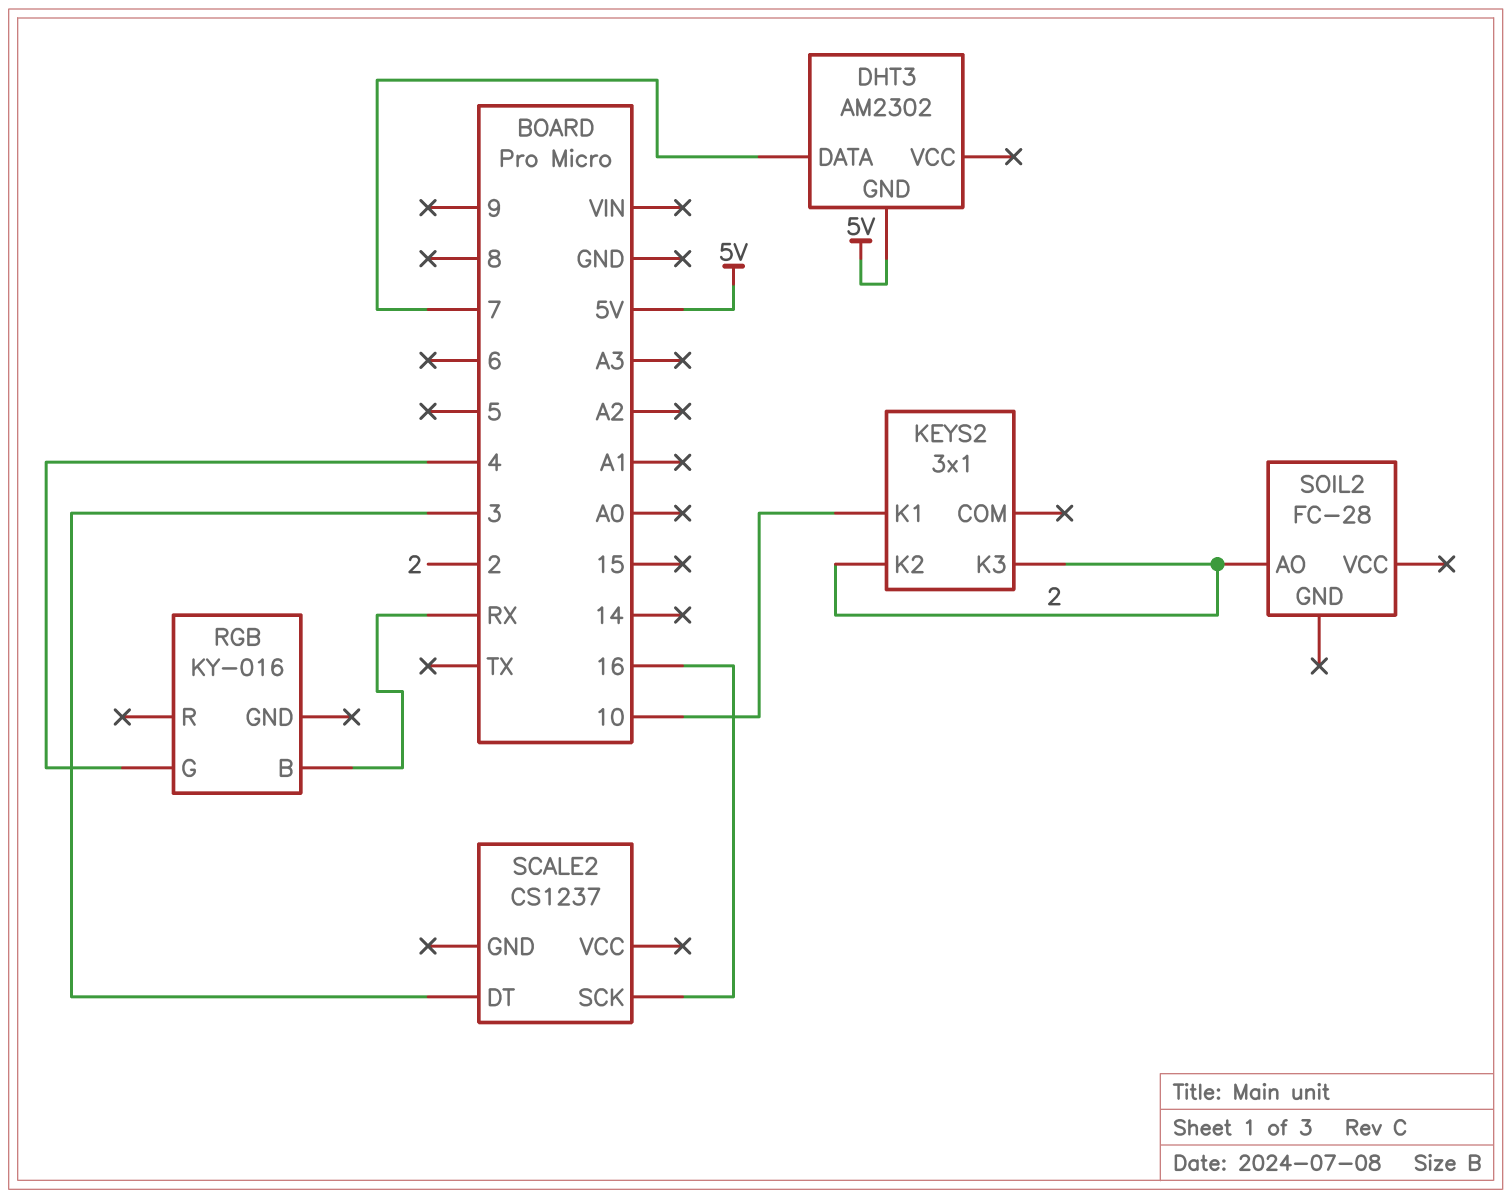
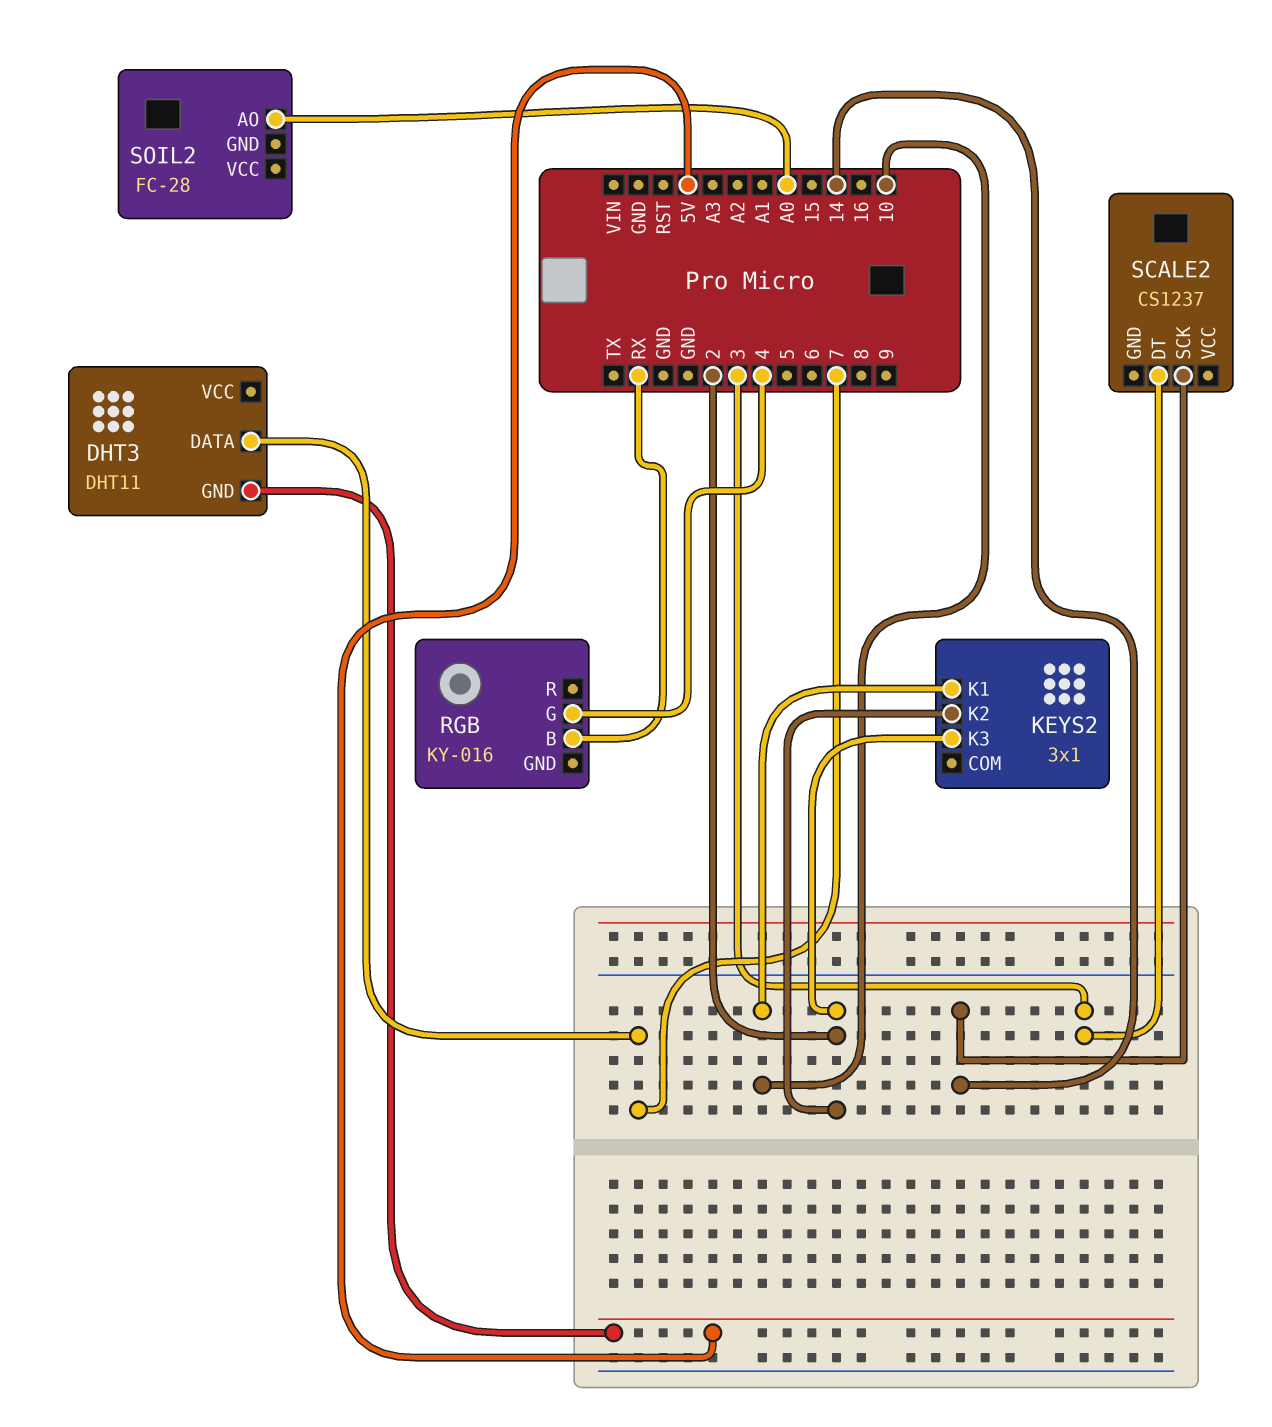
DHT3: AM2302 -> DHT11
SCALE2 pin SCK: 16 -> 14
SOIL2 pin AO: 2 -> A0

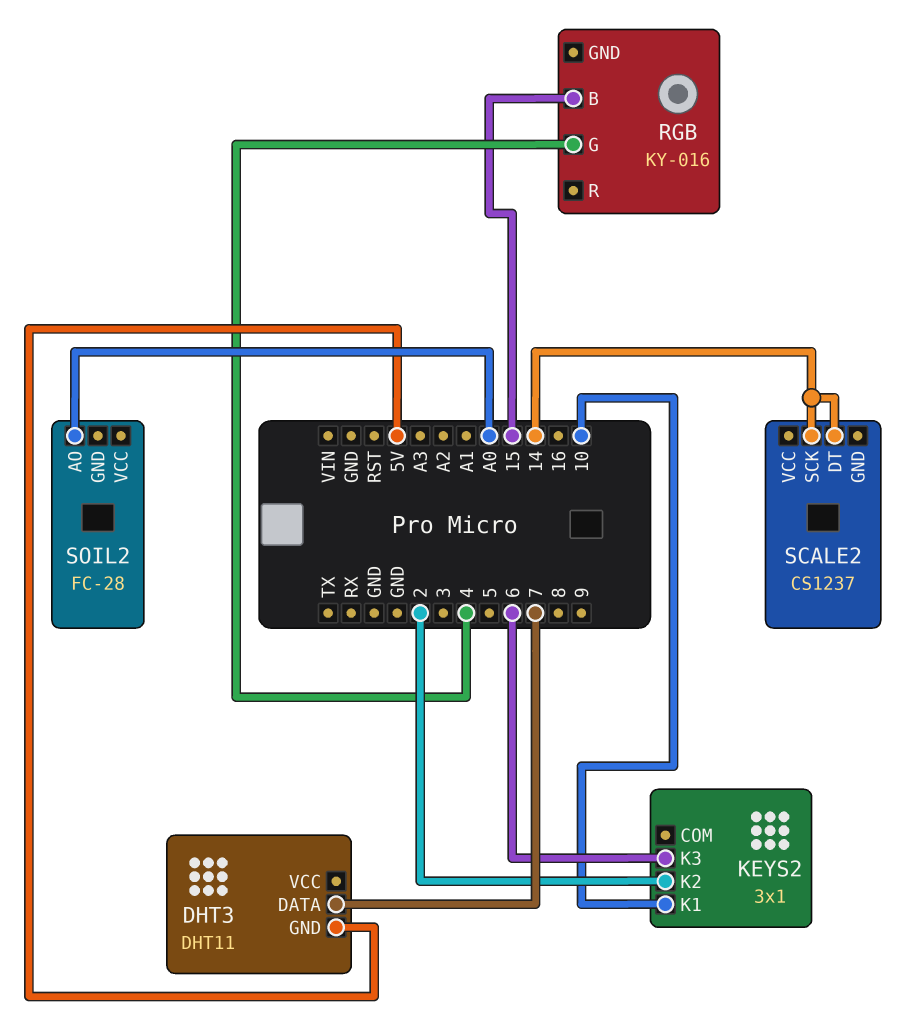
KEYS2 pin K3: 2 -> 6
RGB pin B: RX -> 15
SCALE2 pin DT: 3 -> 14

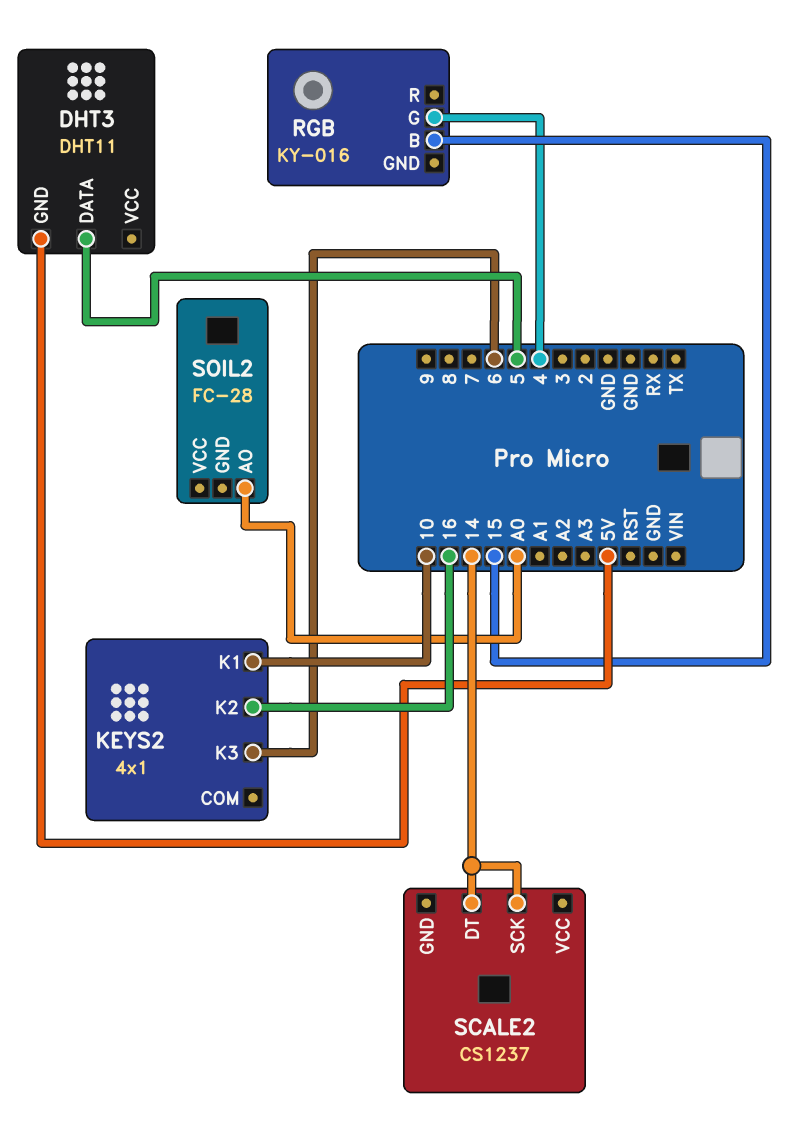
DHT3 pin DATA: 7 -> 5
KEYS2: 3x1 -> 4x1
KEYS2 pin K2: 2 -> 16

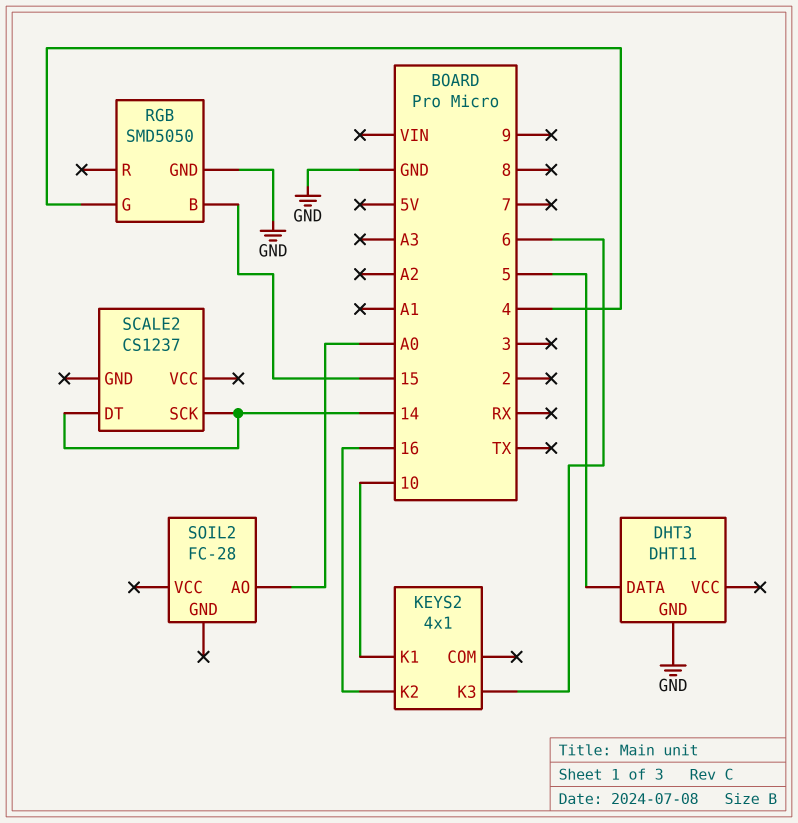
DHT3 pin GND: 5V -> GND
RGB: KY-016 -> SMD5050
RGB pin GND: none -> GND

